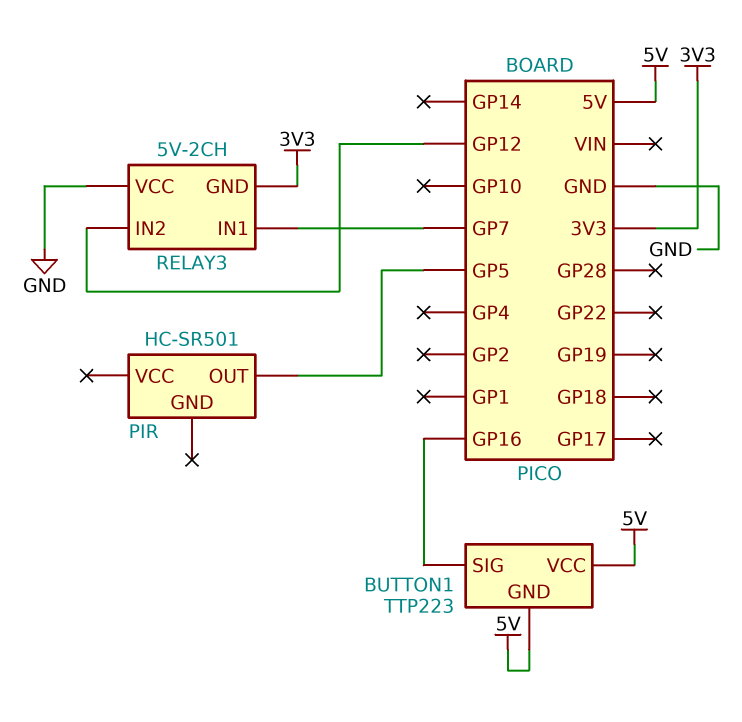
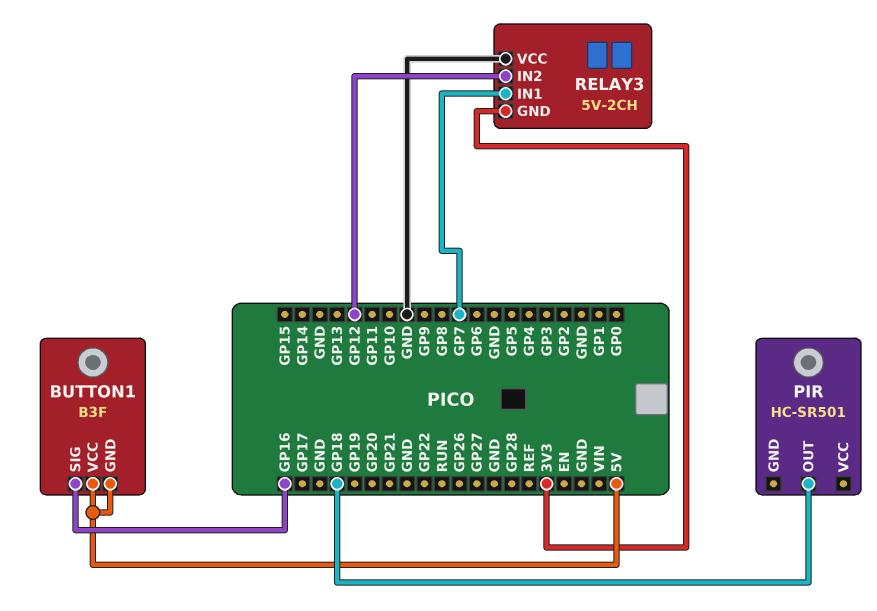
BUTTON1: TTP223 -> B3F
PIR pin OUT: GP5 -> GP18

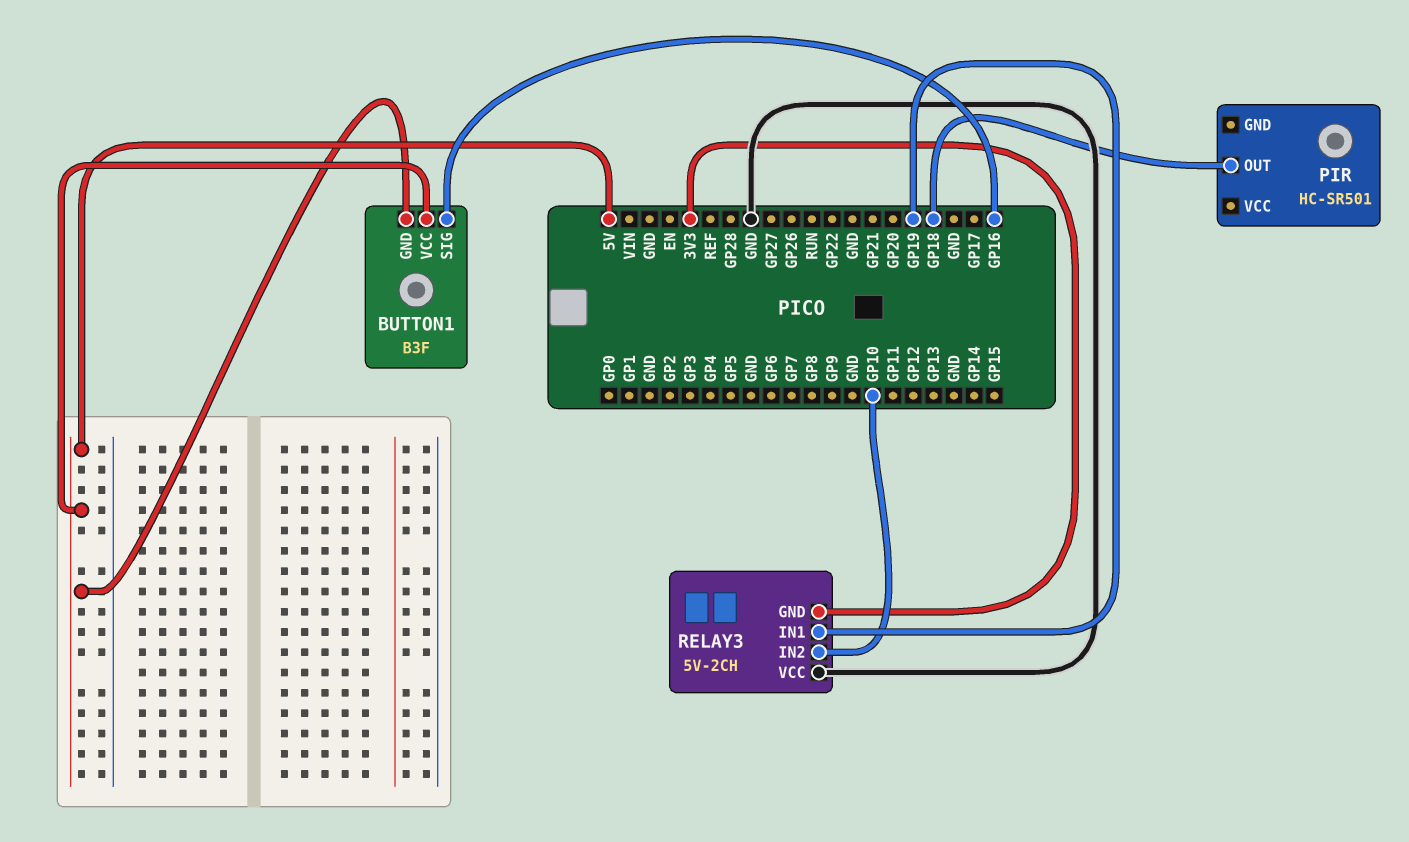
RELAY3 pin IN1: GP7 -> GP19
RELAY3 pin IN2: GP12 -> GP10

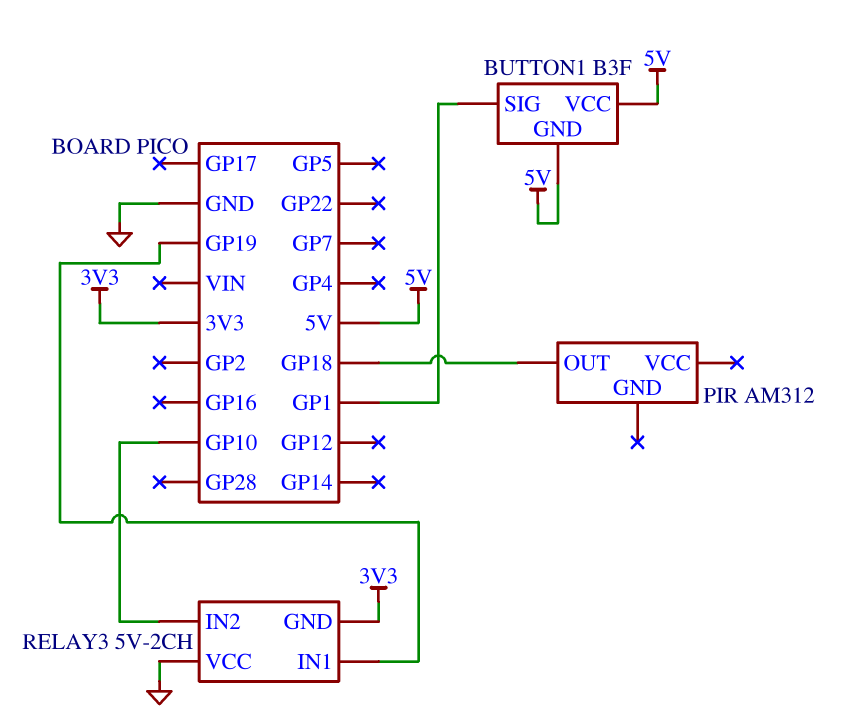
BUTTON1 pin SIG: GP16 -> GP1
PIR: HC-SR501 -> AM312

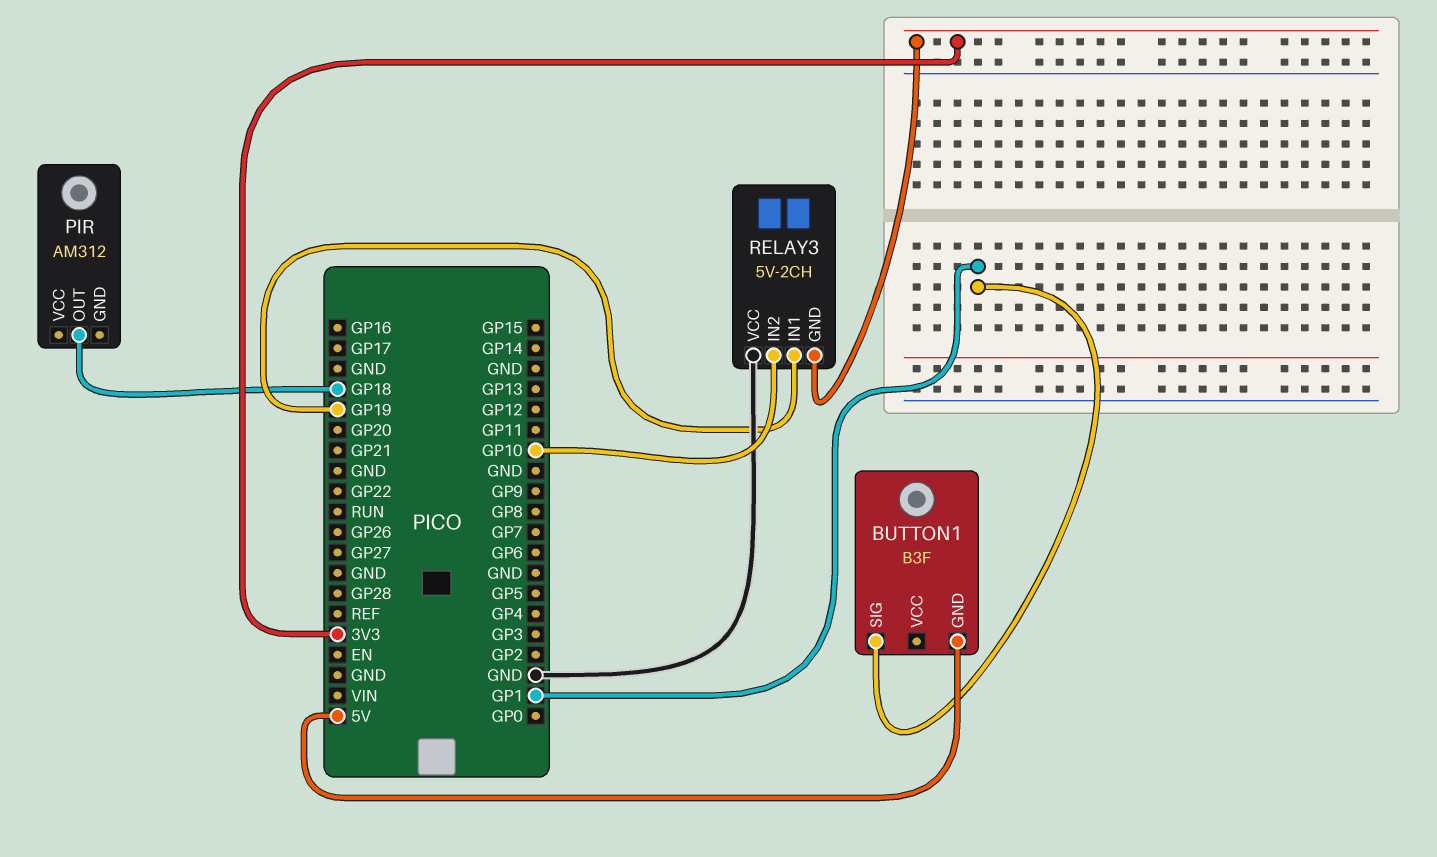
BUTTON1 pin VCC: 5V -> none

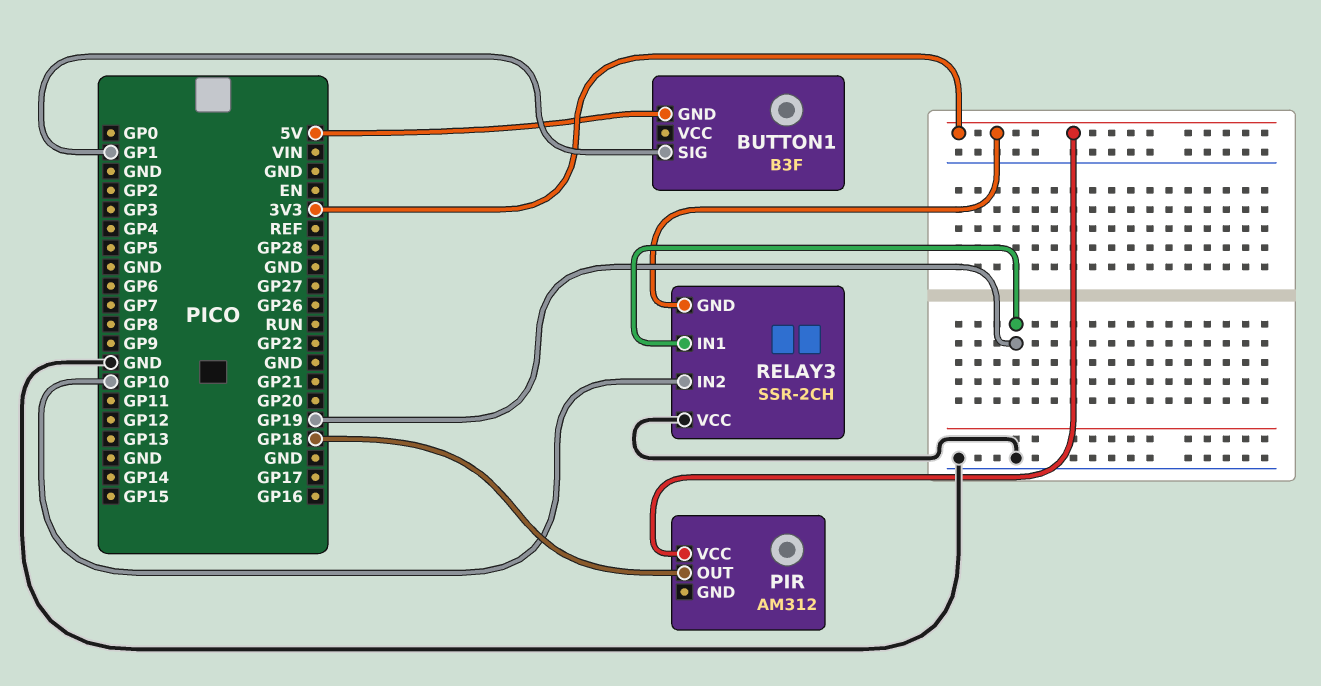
PIR pin VCC: none -> 3V3
RELAY3: 5V-2CH -> SSR-2CH

